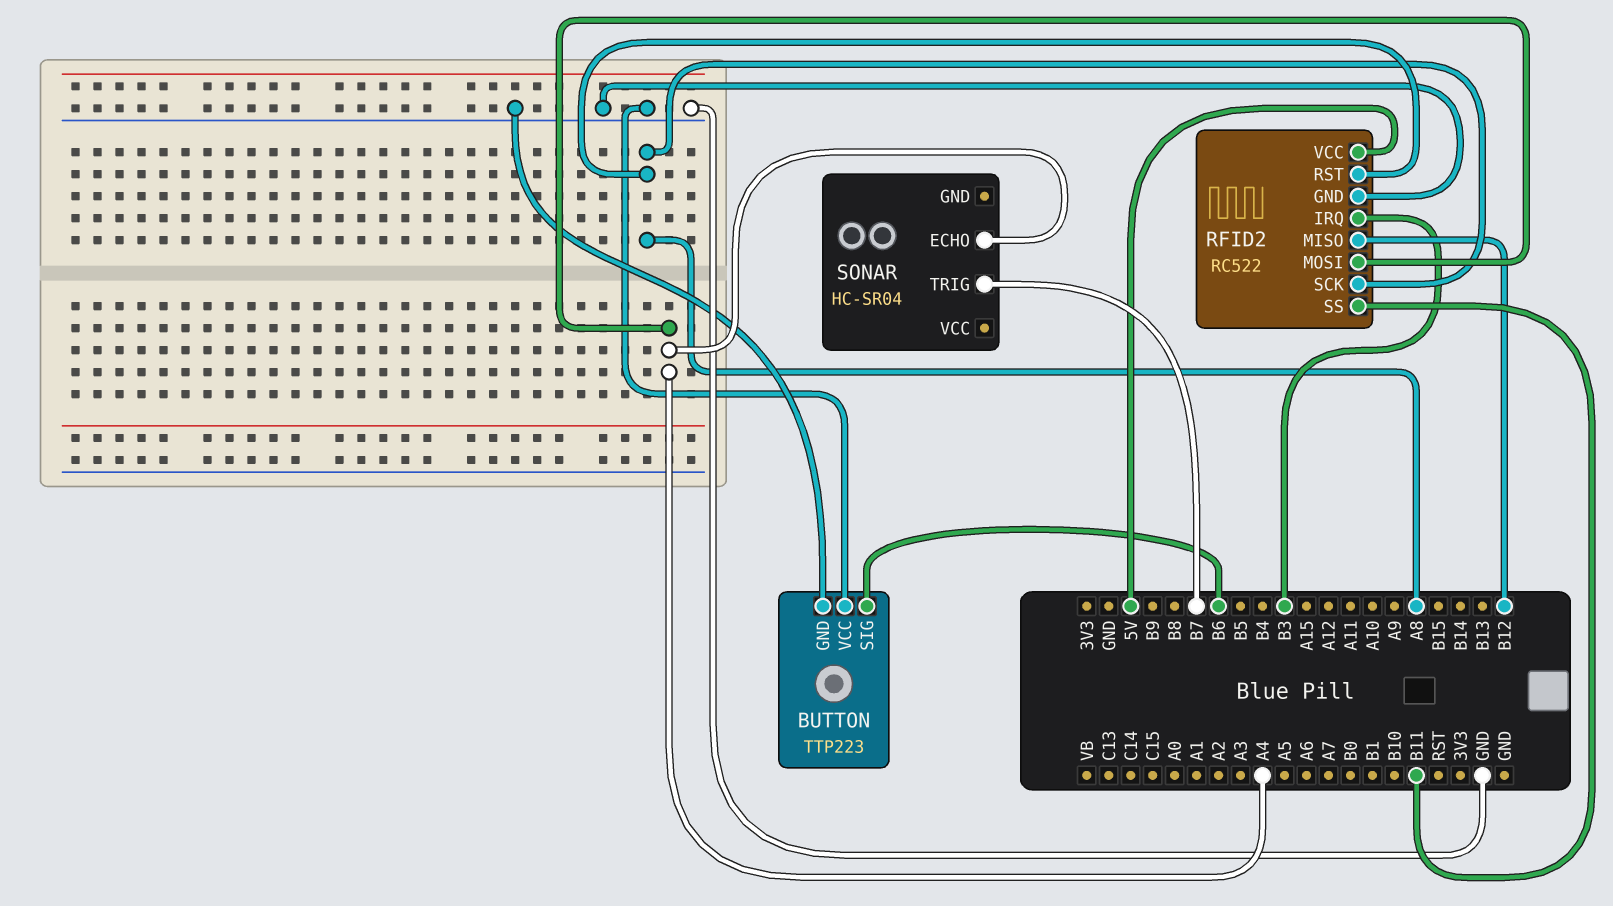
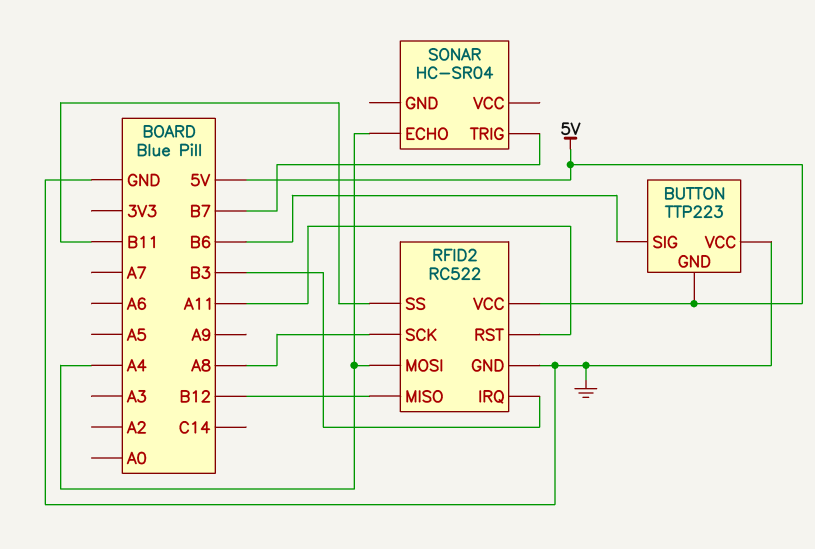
BUTTON pin GND: GND -> 5V
RFID2 pin RST: A8 -> A11

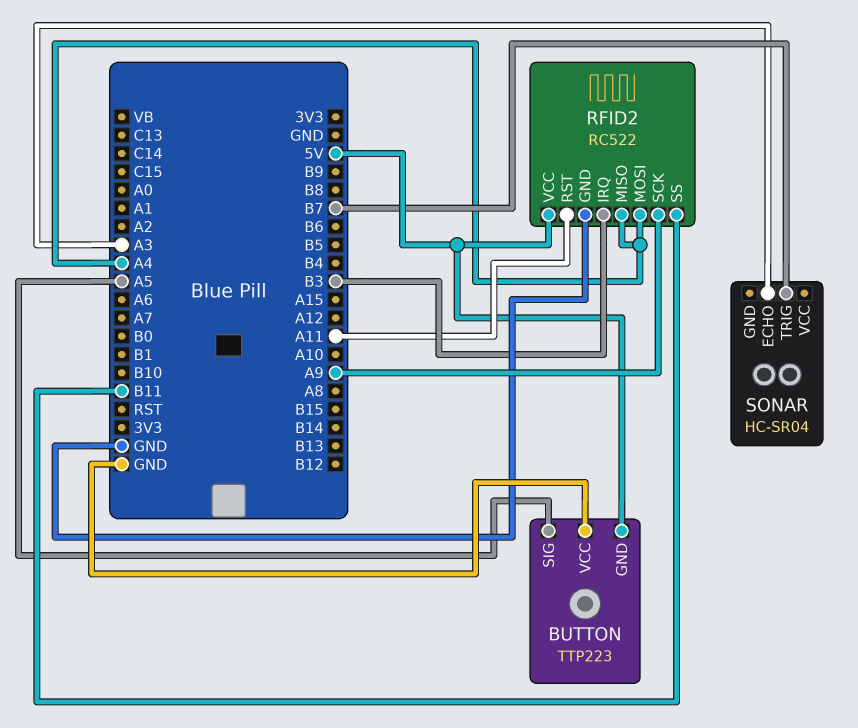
BUTTON pin SIG: B6 -> A5
RFID2 pin MISO: B12 -> A4
RFID2 pin SCK: A8 -> A9
SONAR pin ECHO: A4 -> A3

